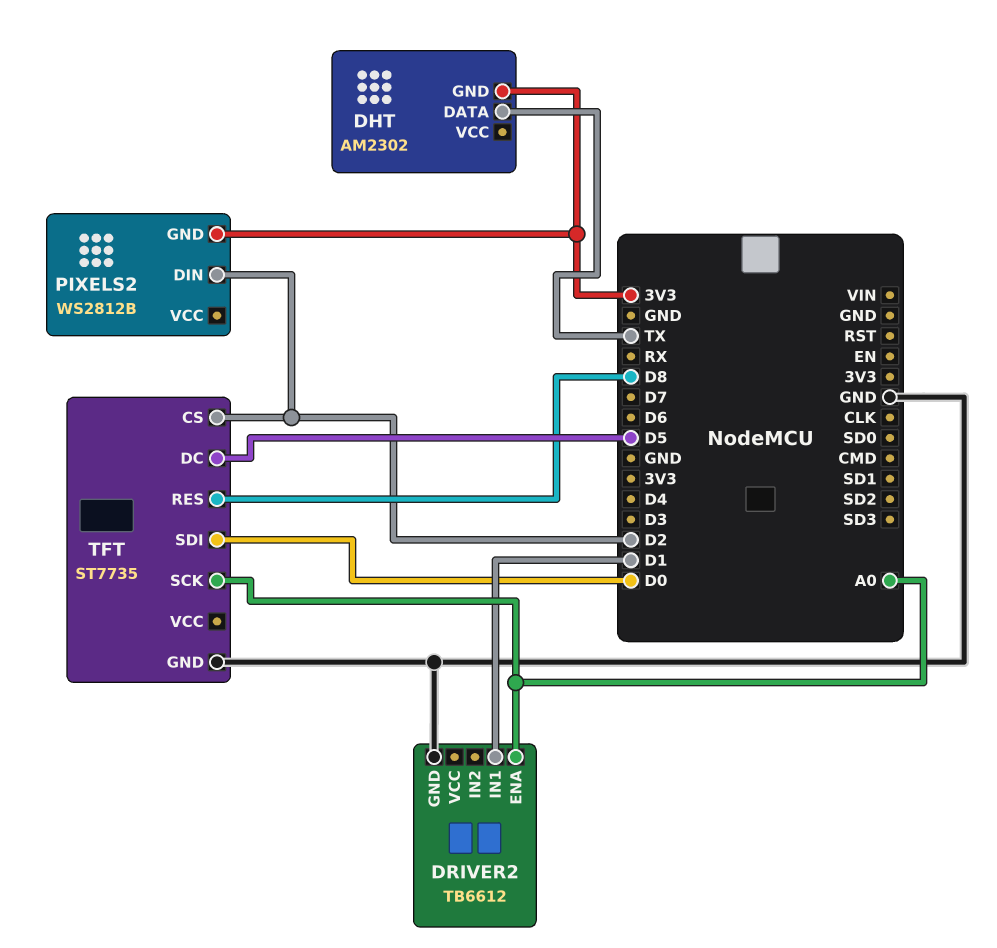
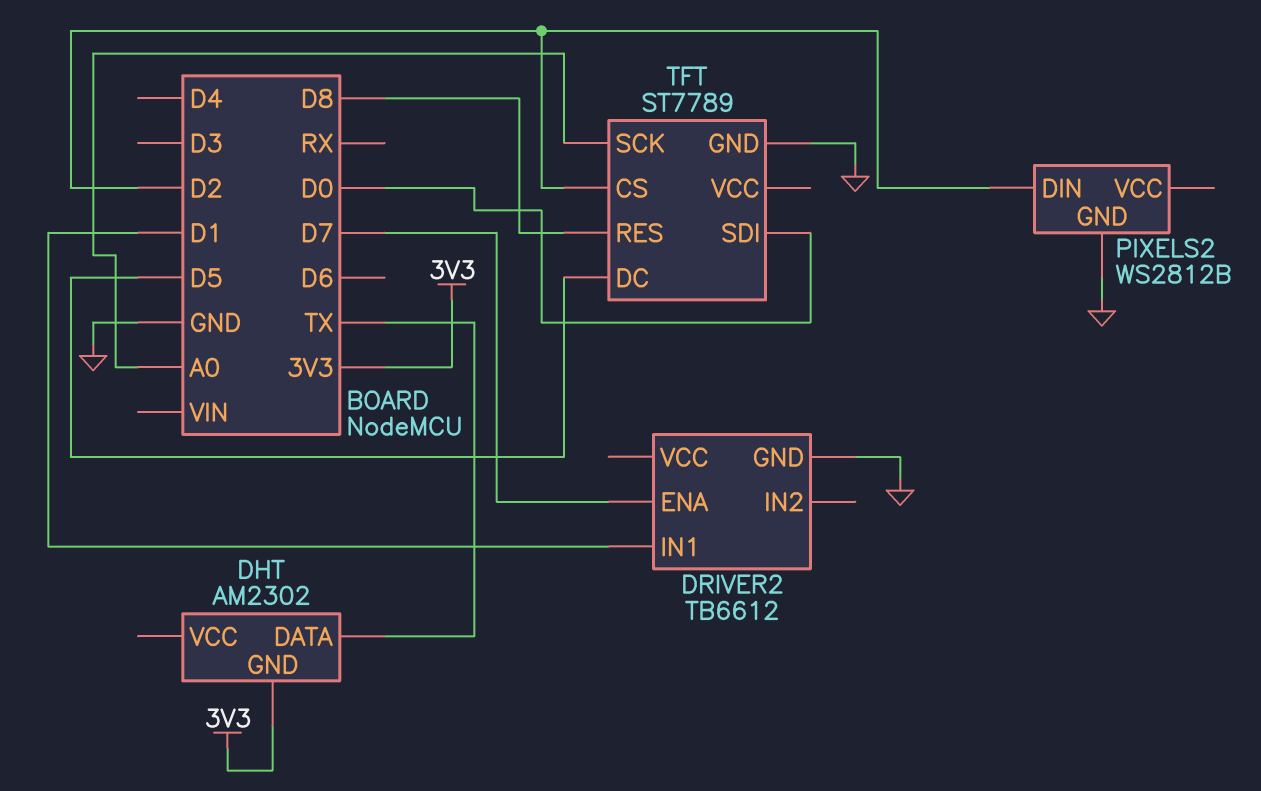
DRIVER2 pin ENA: A0 -> D7
PIXELS2 pin GND: 3V3 -> GND
TFT: ST7735 -> ST7789

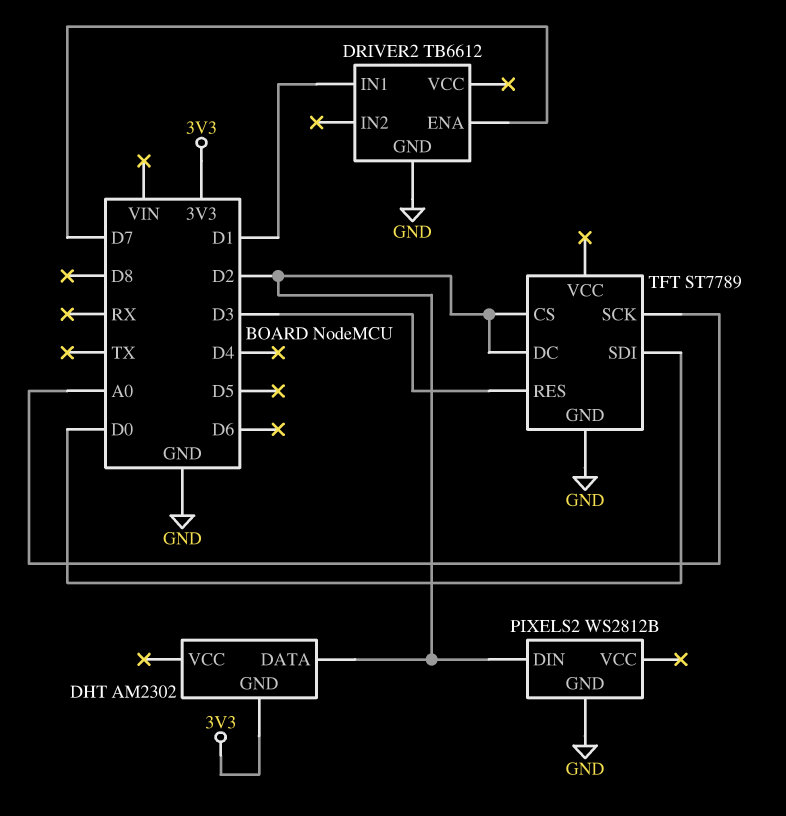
DHT pin DATA: TX -> D2
TFT pin DC: D5 -> D2
TFT pin RES: D8 -> D3

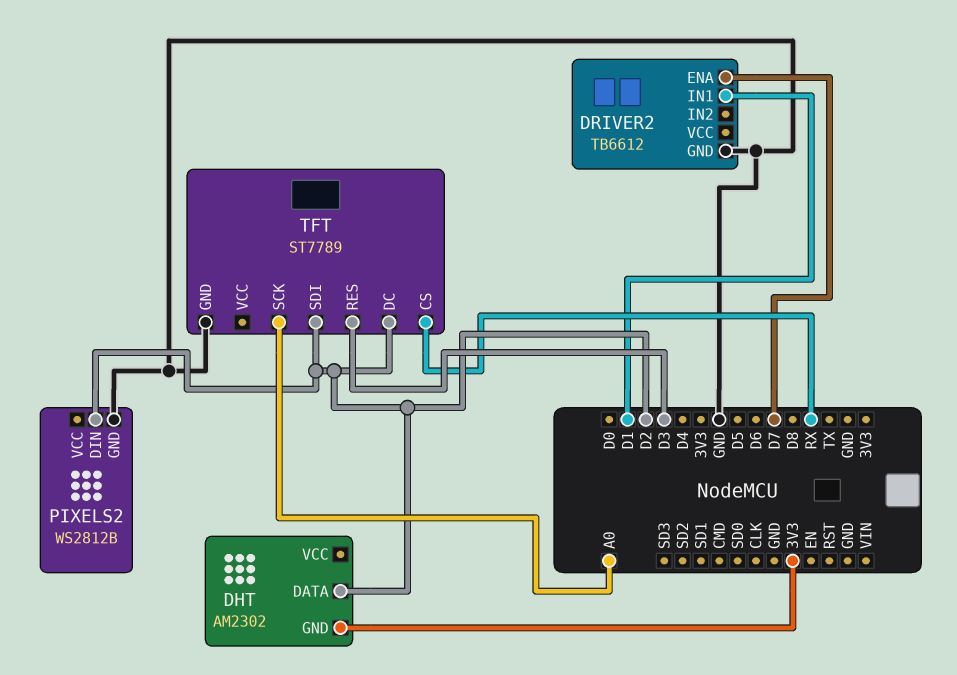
TFT pin CS: D2 -> RX
TFT pin SDI: D0 -> D2

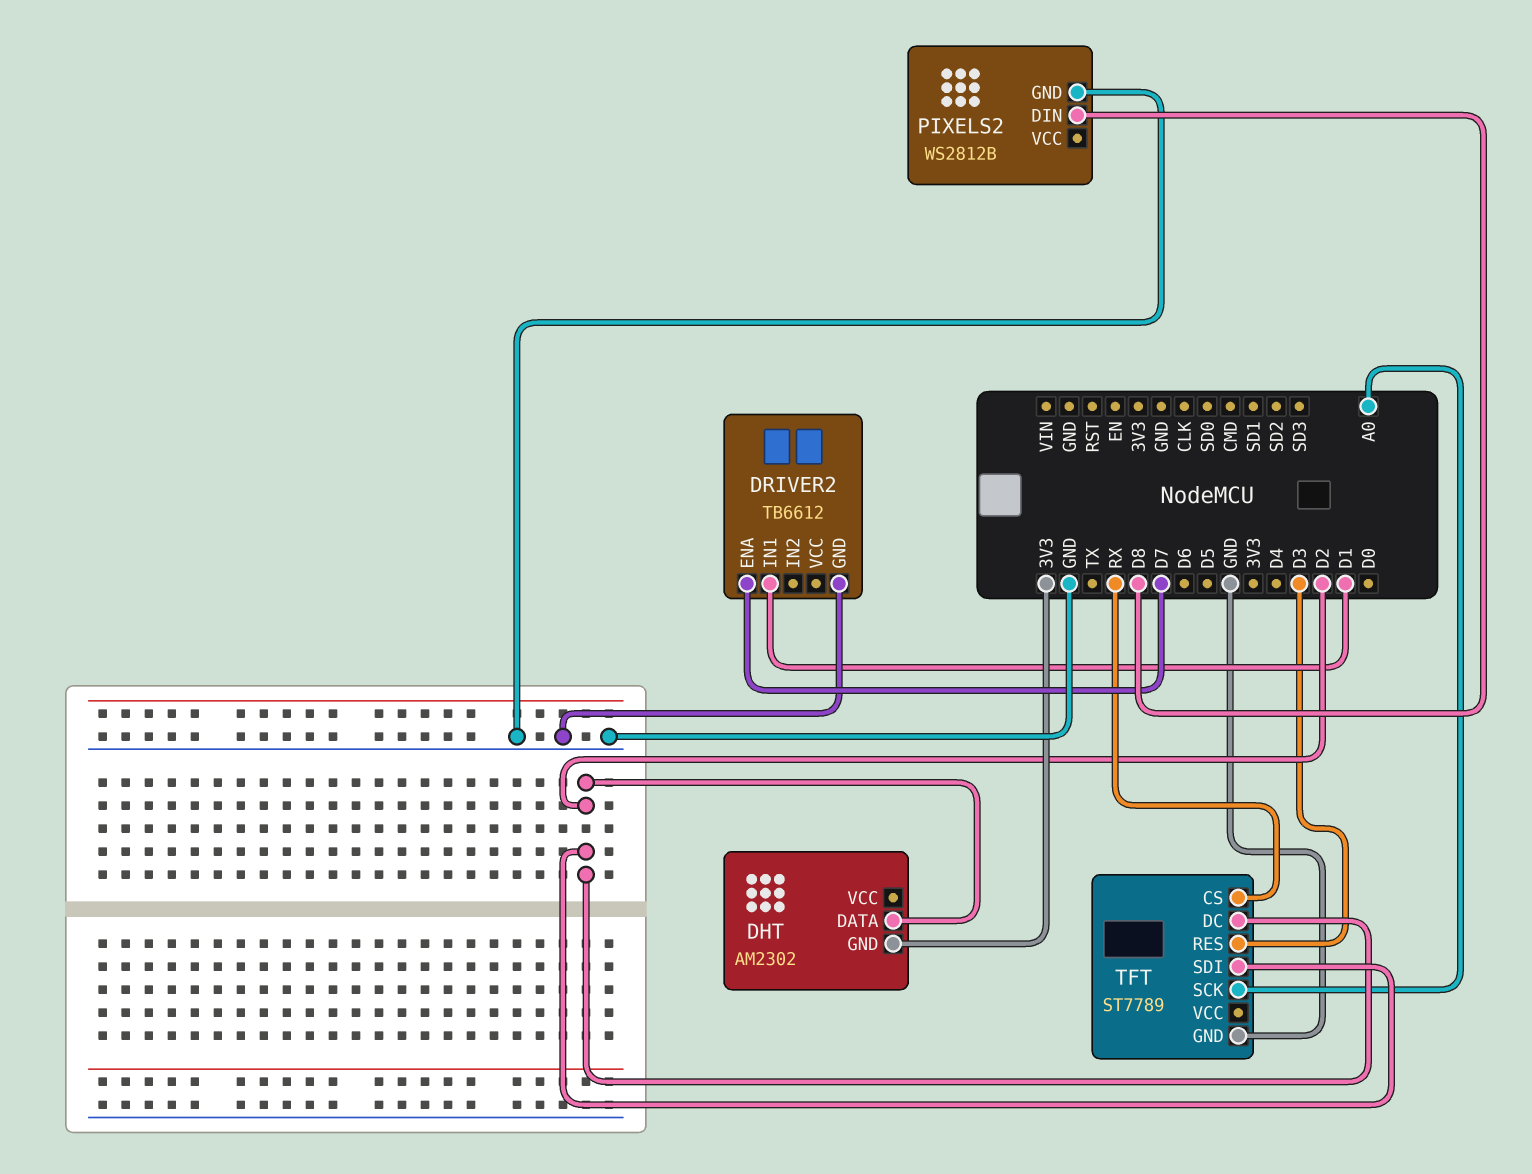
PIXELS2 pin DIN: D2 -> D8

